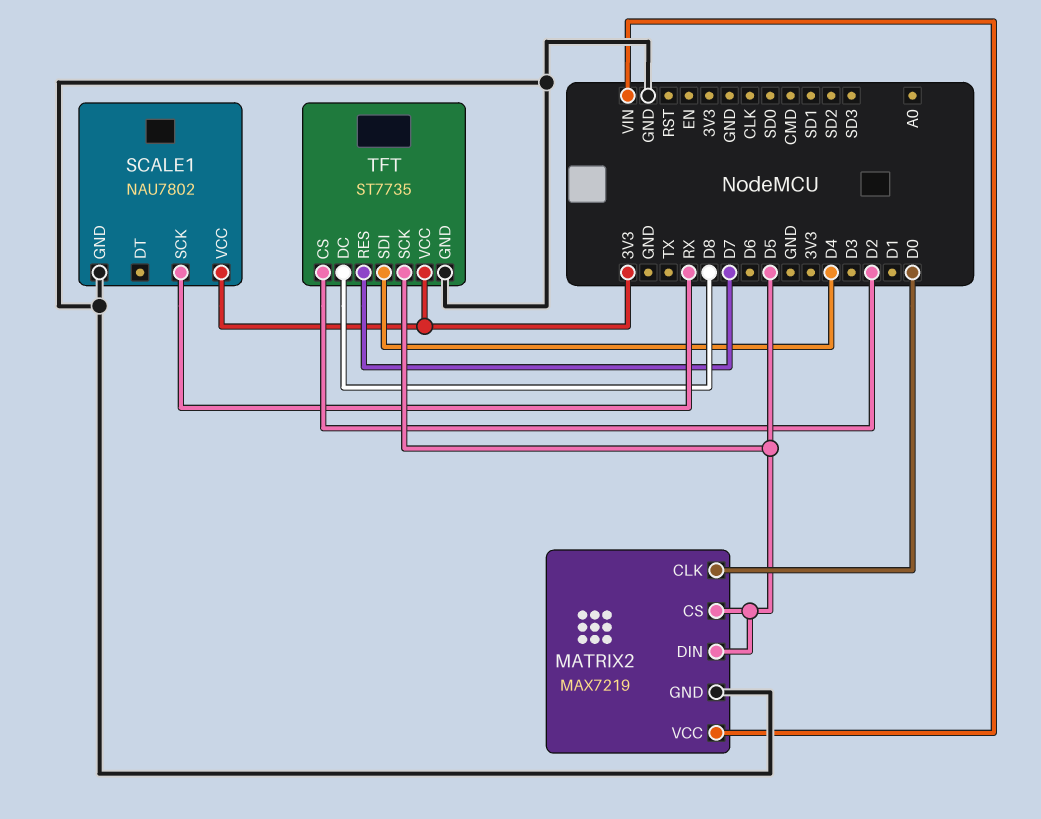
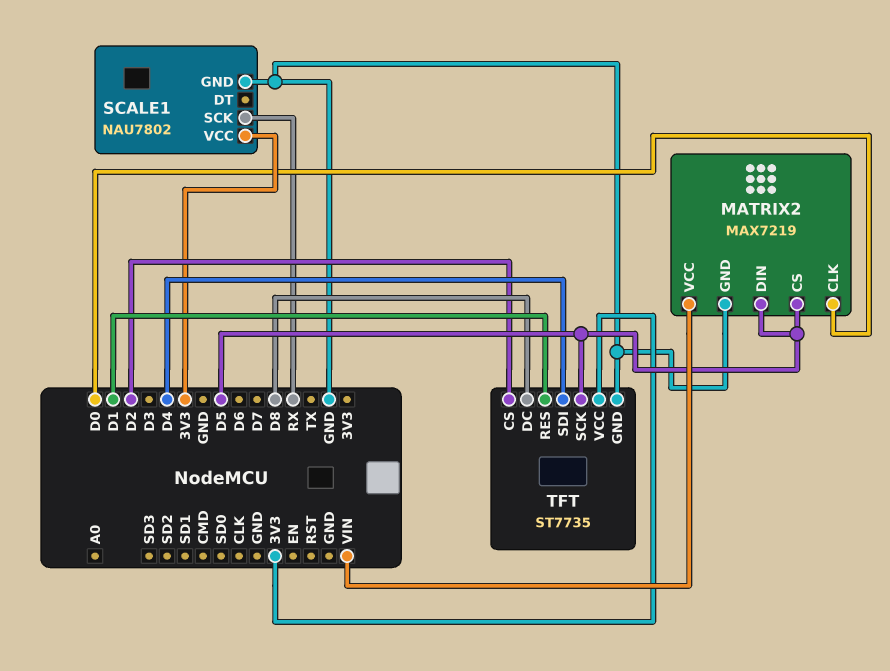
TFT pin RES: D7 -> D1

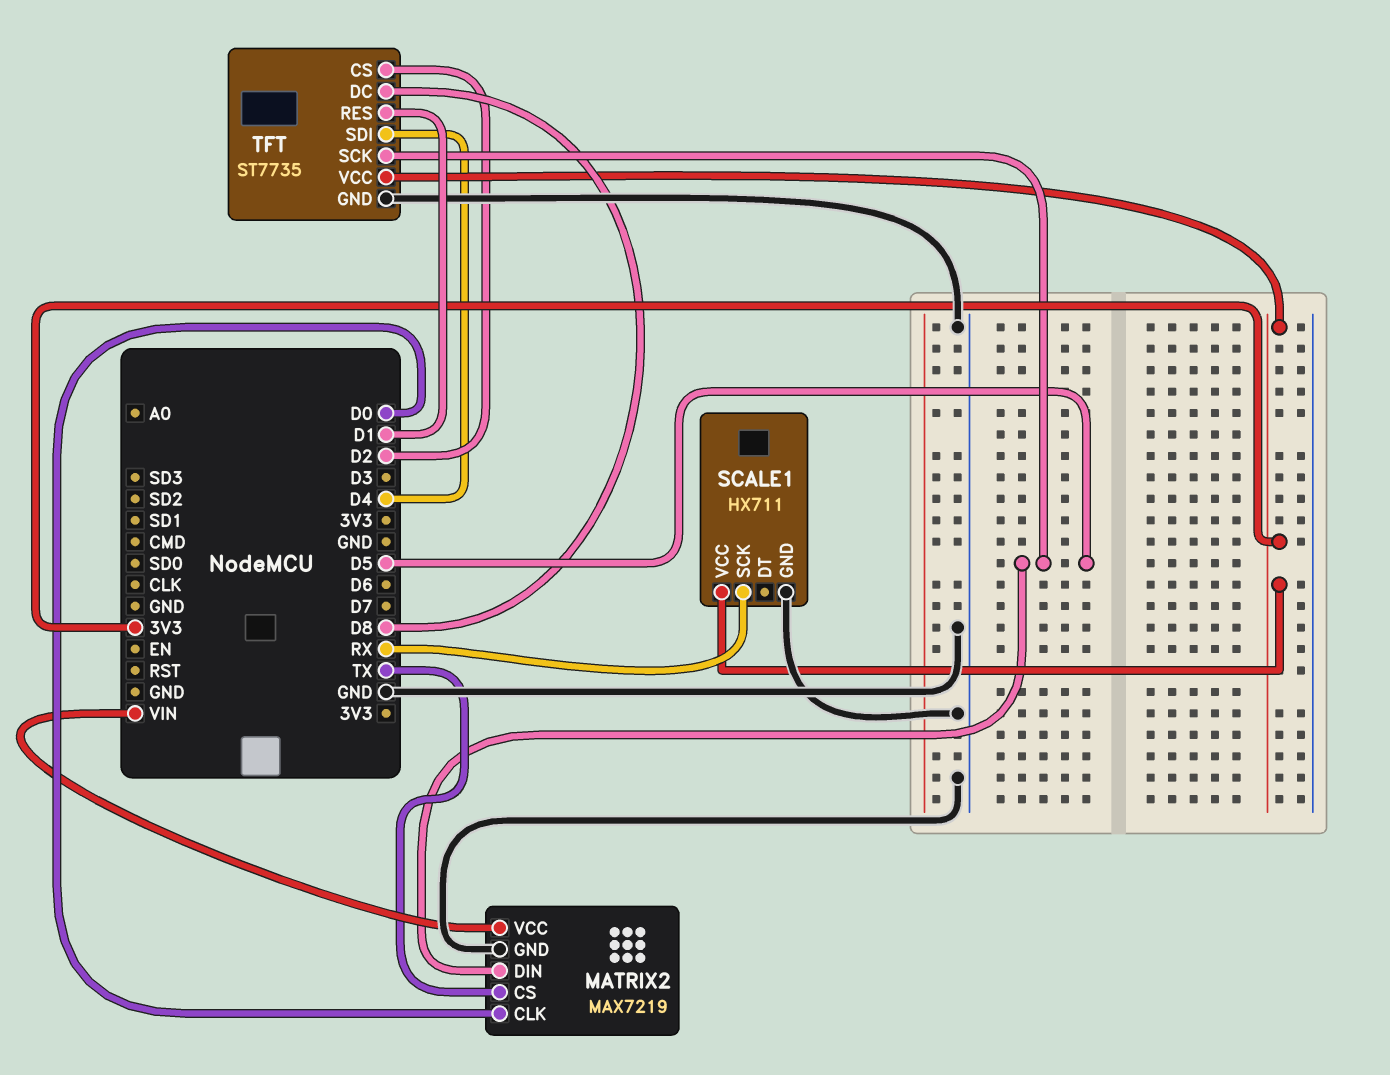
MATRIX2 pin CS: D5 -> TX
SCALE1: NAU7802 -> HX711

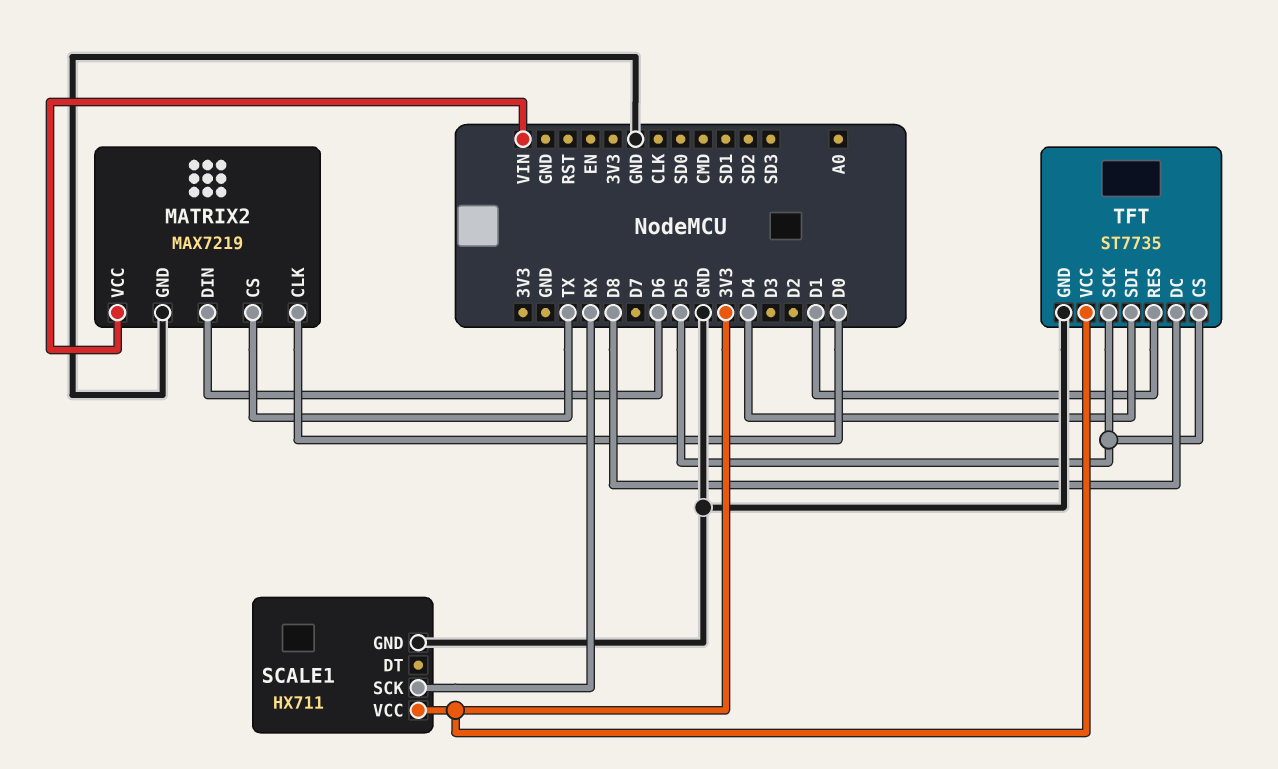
MATRIX2 pin DIN: D5 -> D6
TFT pin CS: D2 -> D5

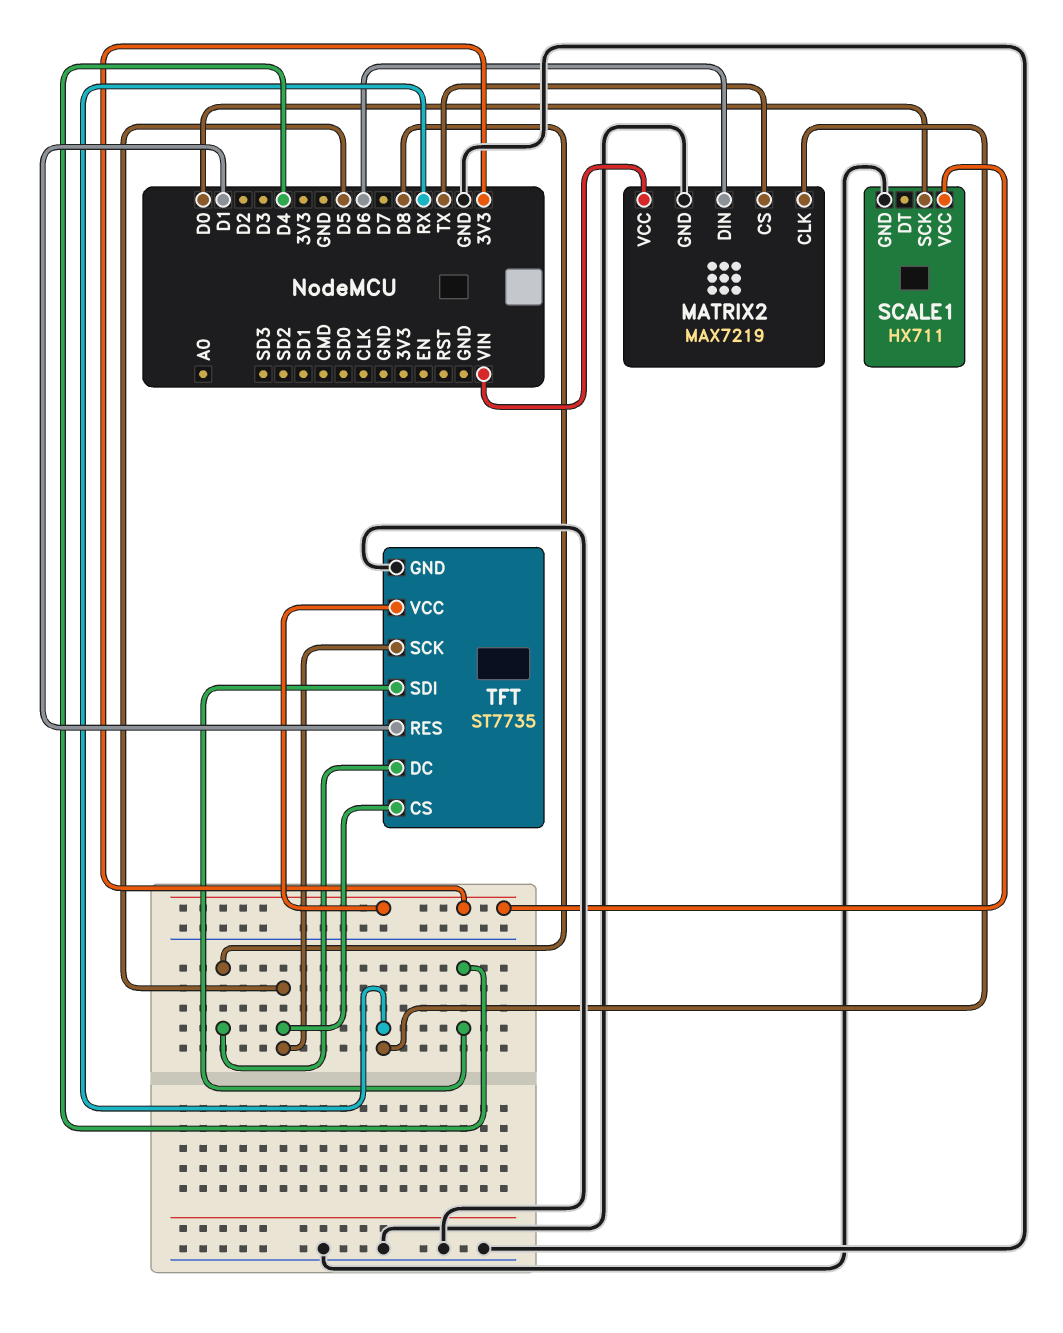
MATRIX2 pin CLK: D0 -> RX
SCALE1 pin SCK: RX -> D0

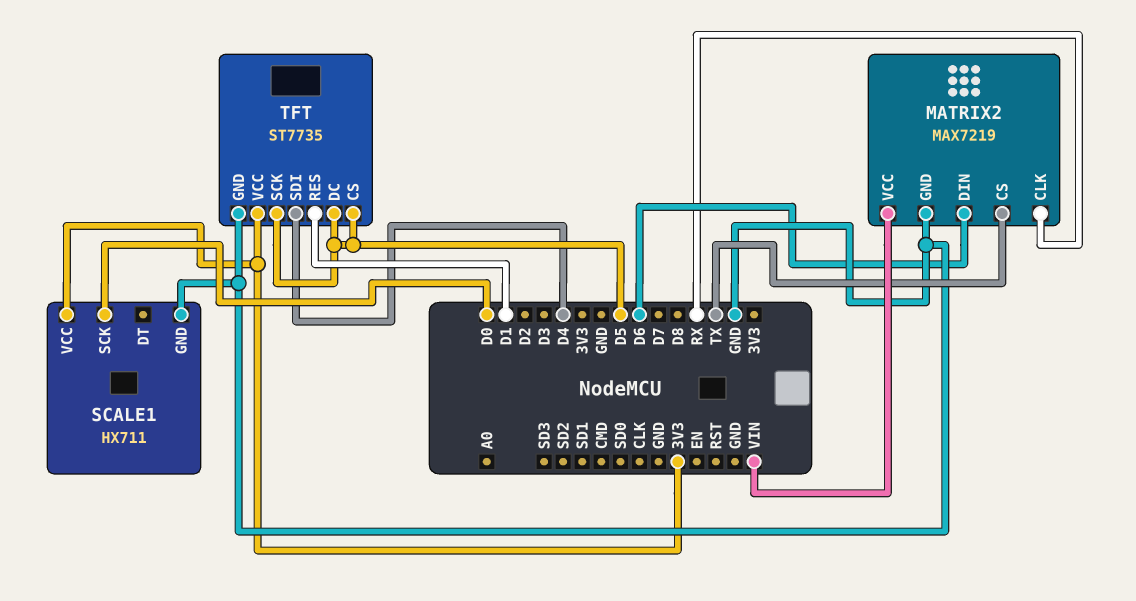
TFT pin DC: D8 -> D5

